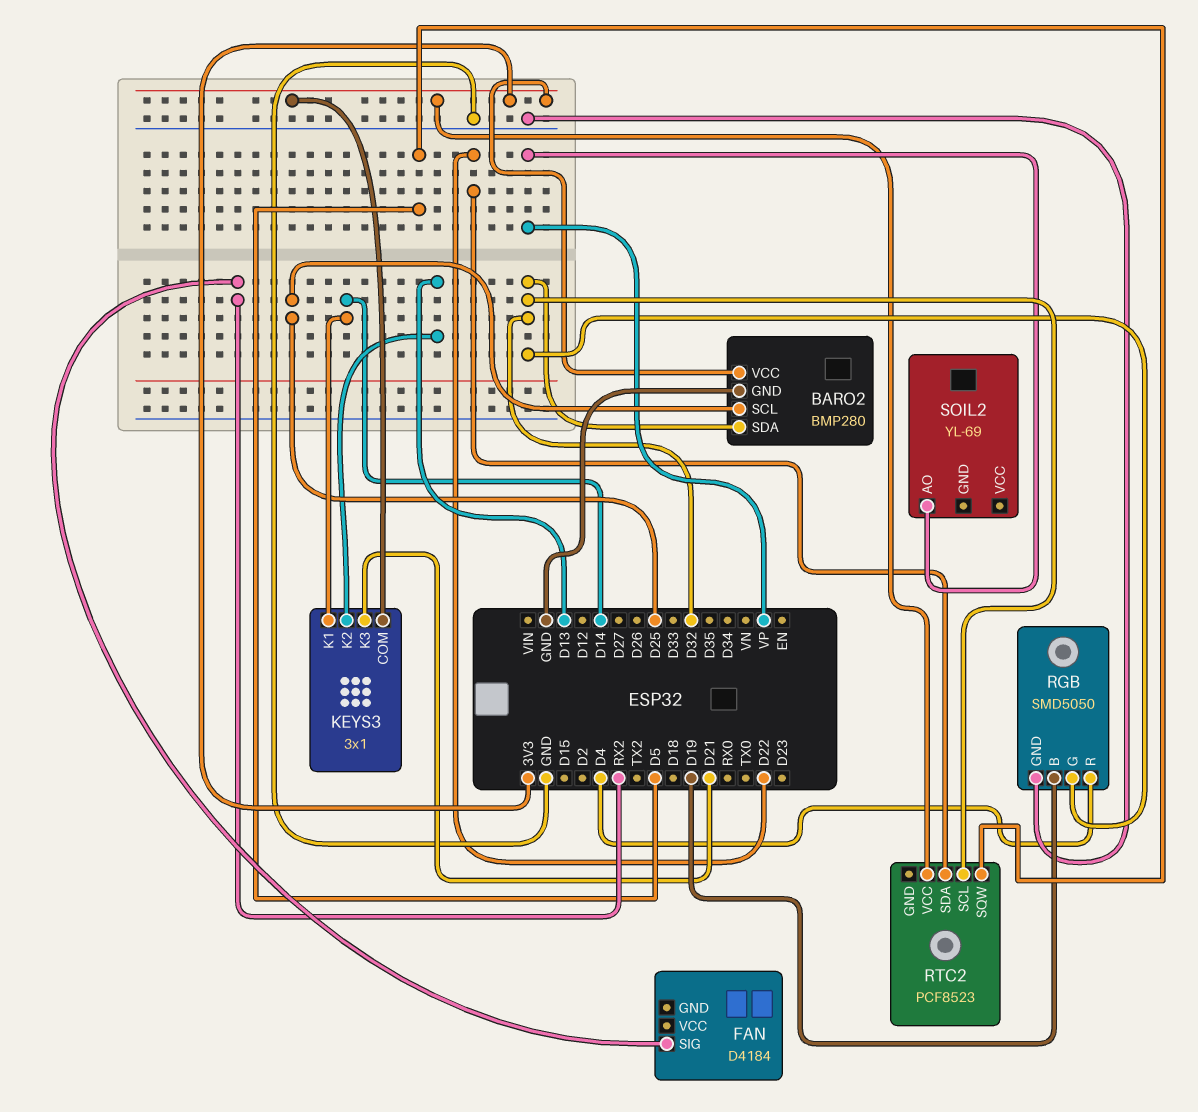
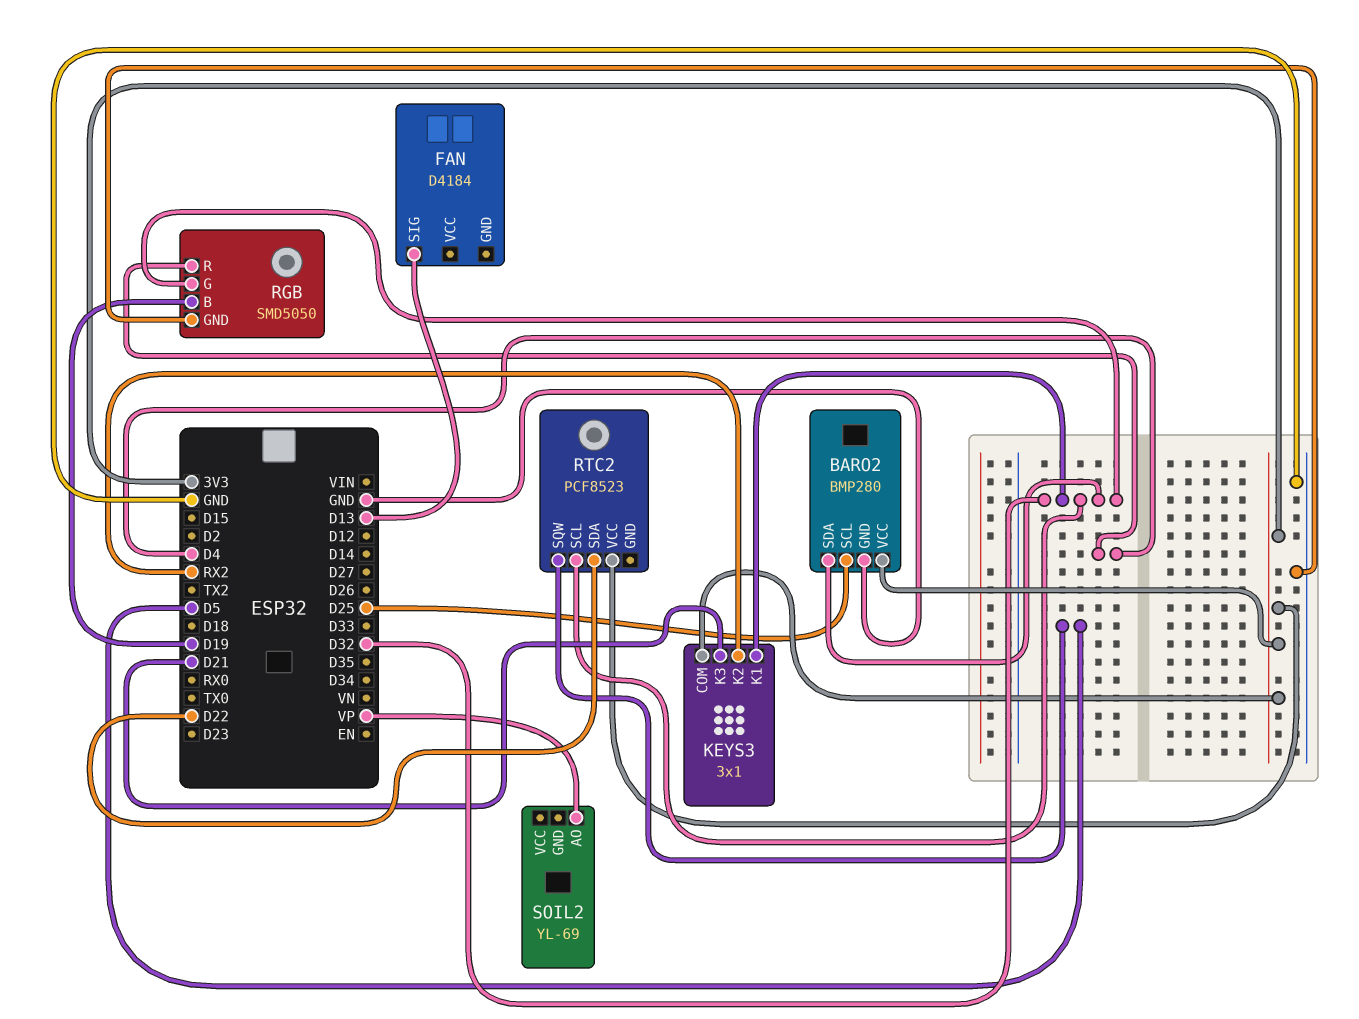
FAN pin SIG: RX2 -> D13
KEYS3 pin K1: D14 -> D32
KEYS3 pin K2: D13 -> RX2

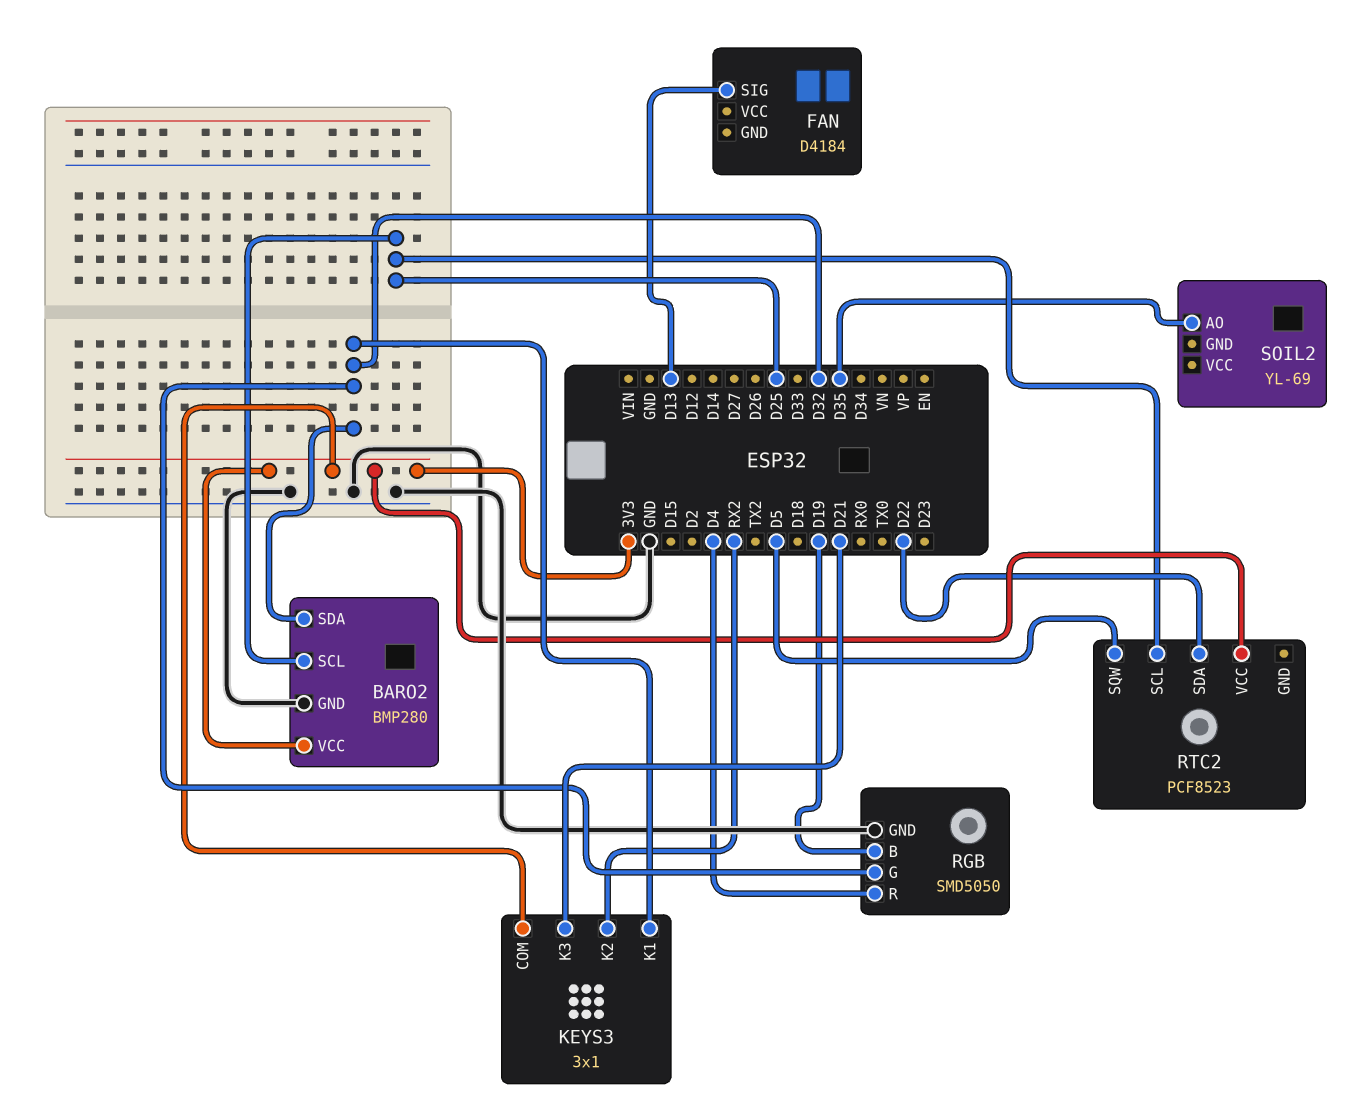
RTC2 pin SCL: D32 -> D25
SOIL2 pin AO: VP -> D35

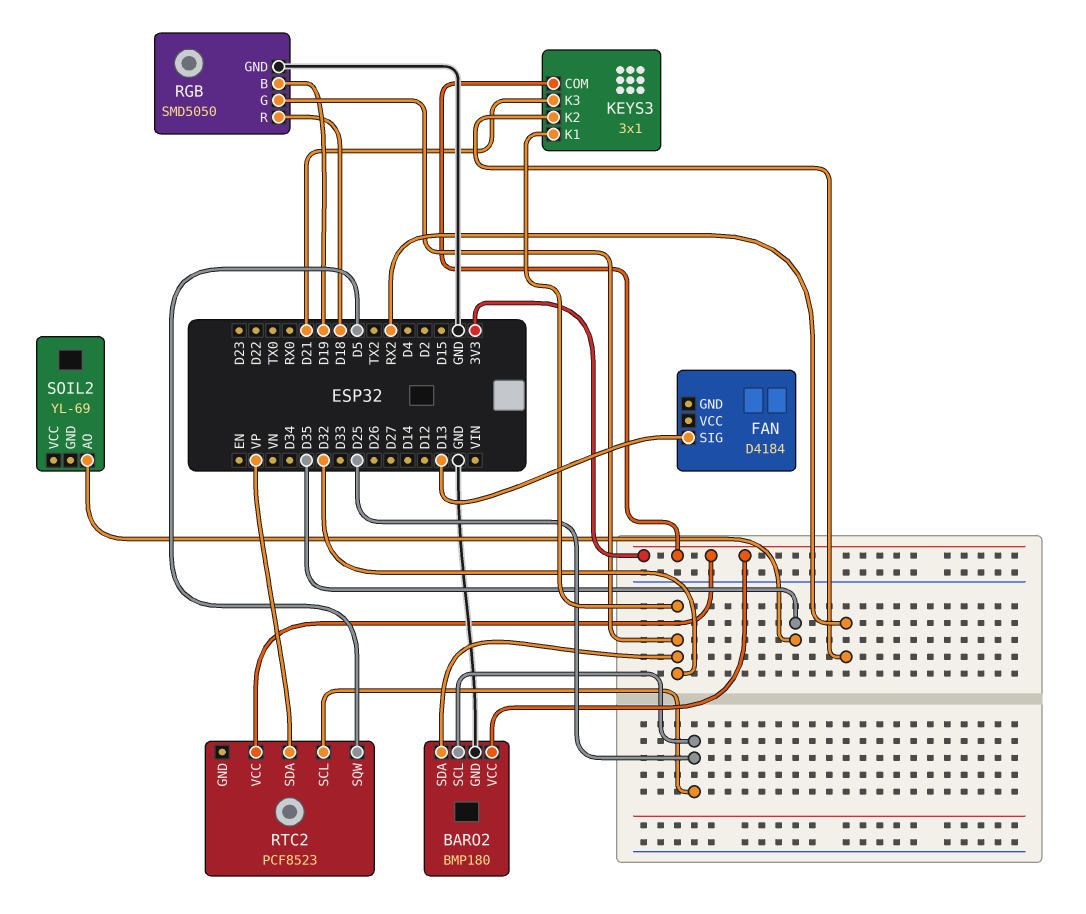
BARO2: BMP280 -> BMP180
RGB pin R: D4 -> D18
RTC2 pin SDA: D22 -> VP

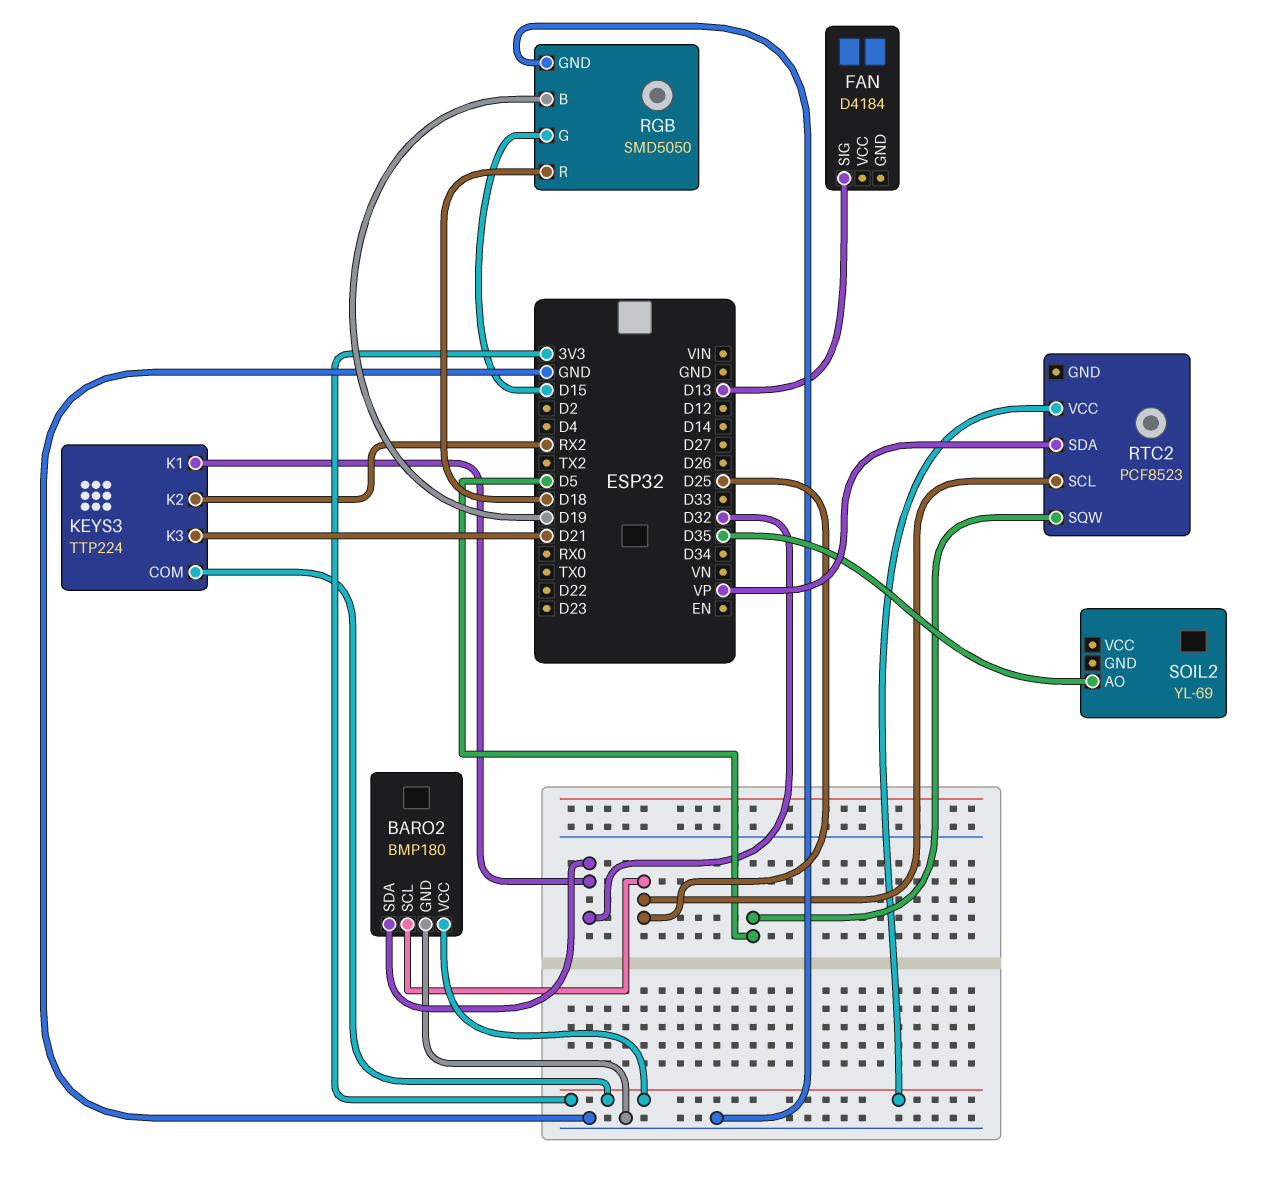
KEYS3: 3x1 -> TTP224
RGB pin G: D32 -> D15

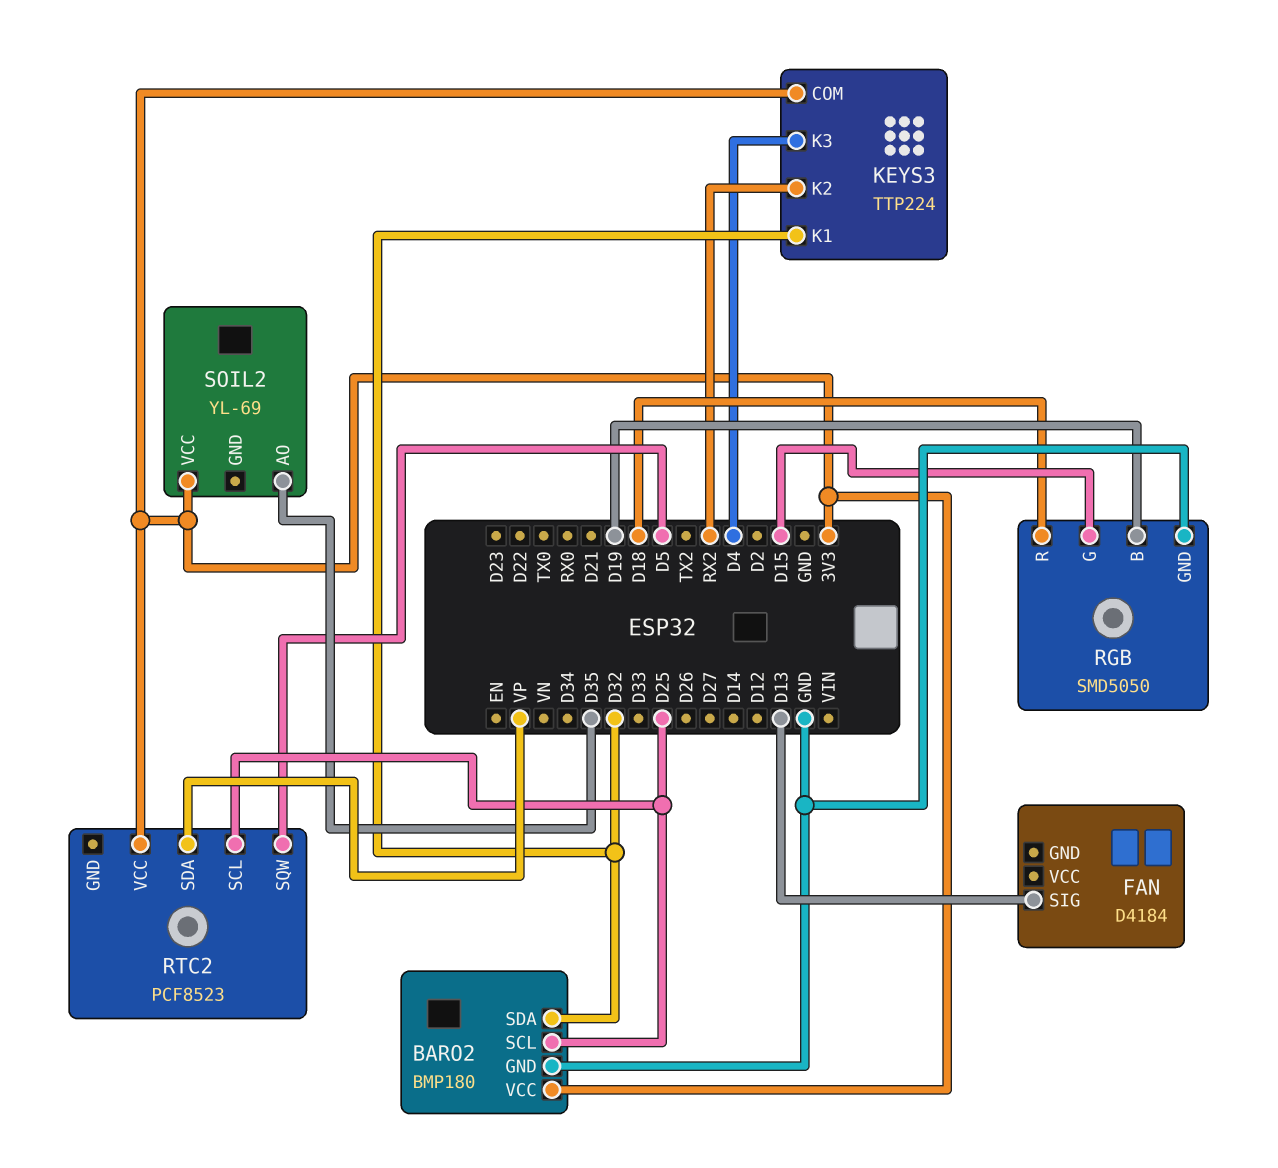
KEYS3 pin K3: D21 -> D4
SOIL2 pin VCC: none -> 3V3

